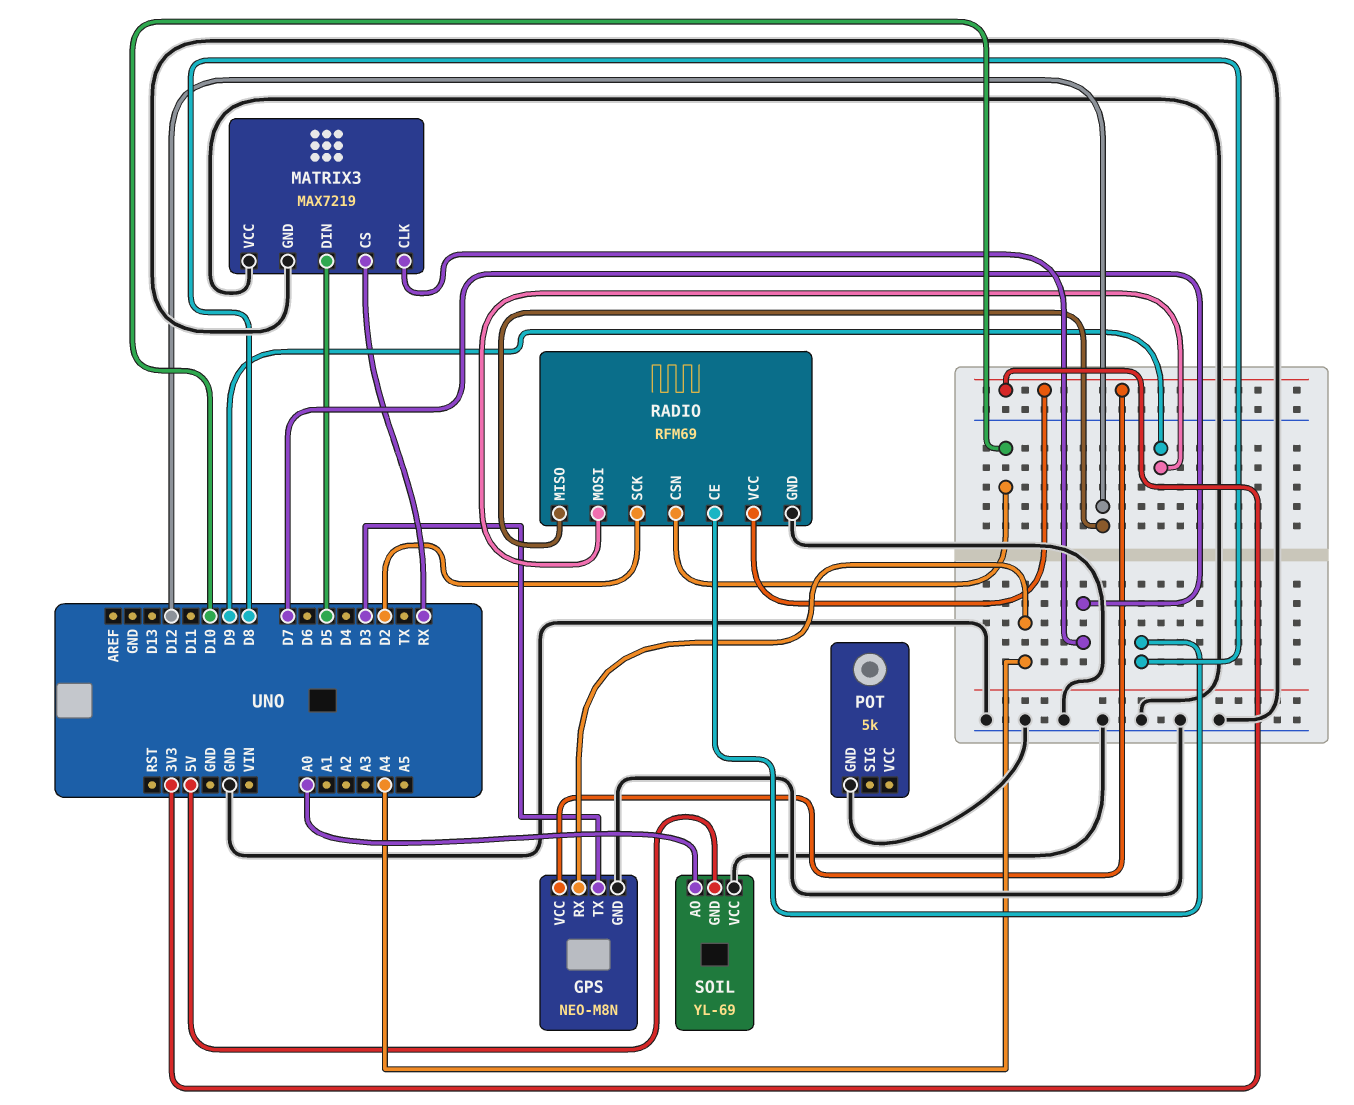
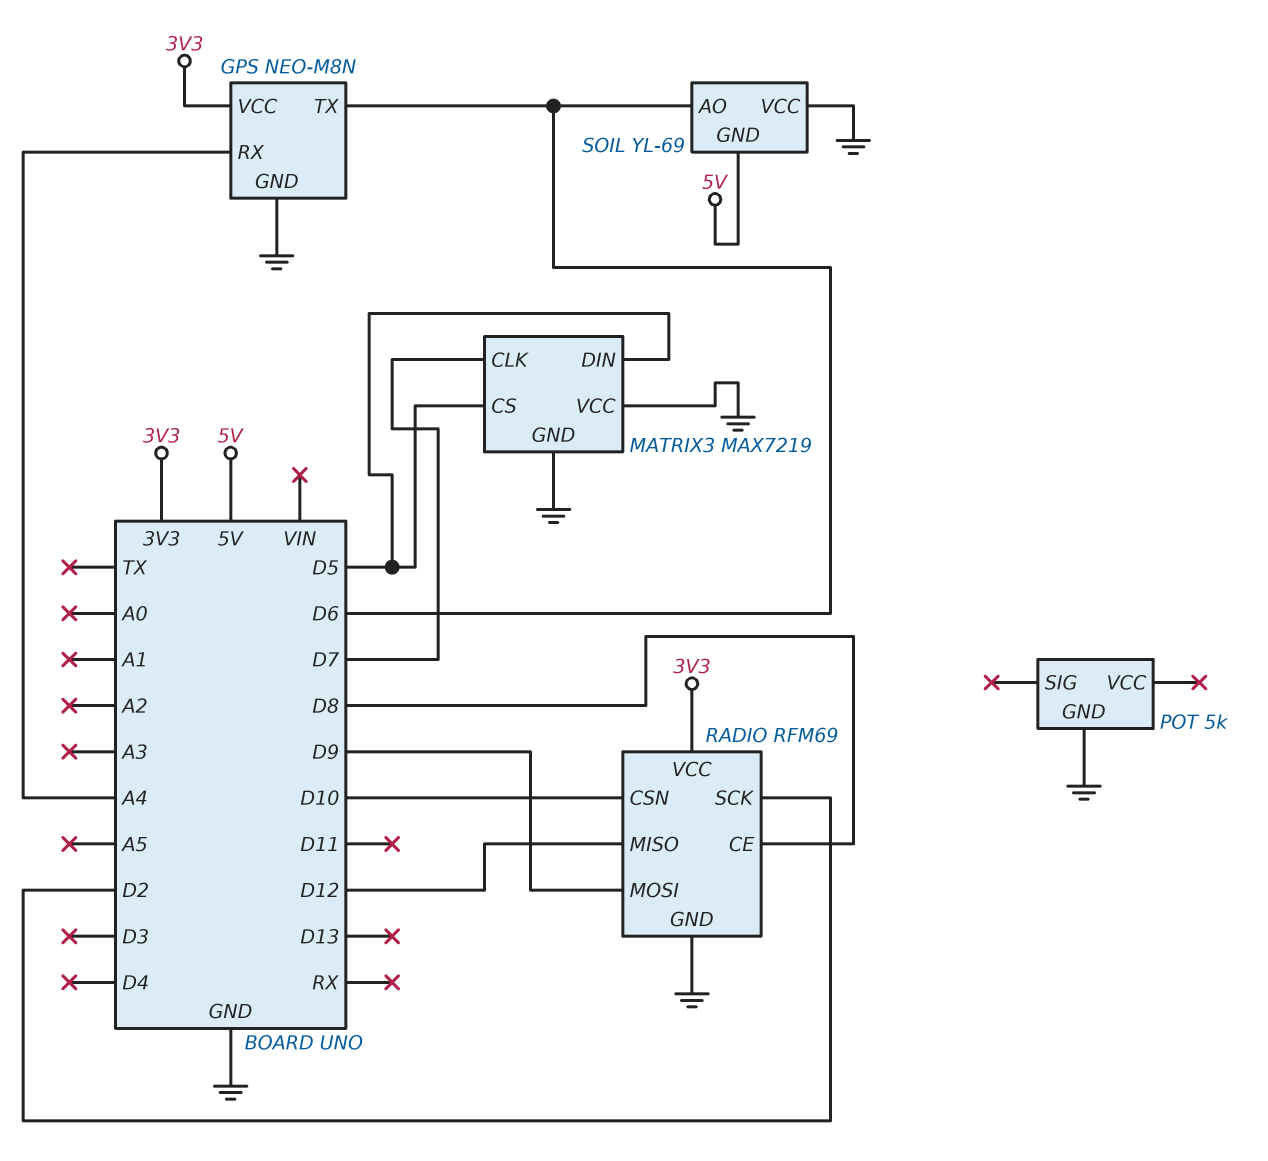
GPS pin TX: D3 -> D6
MATRIX3 pin CS: RX -> D5
SOIL pin AO: A0 -> D6

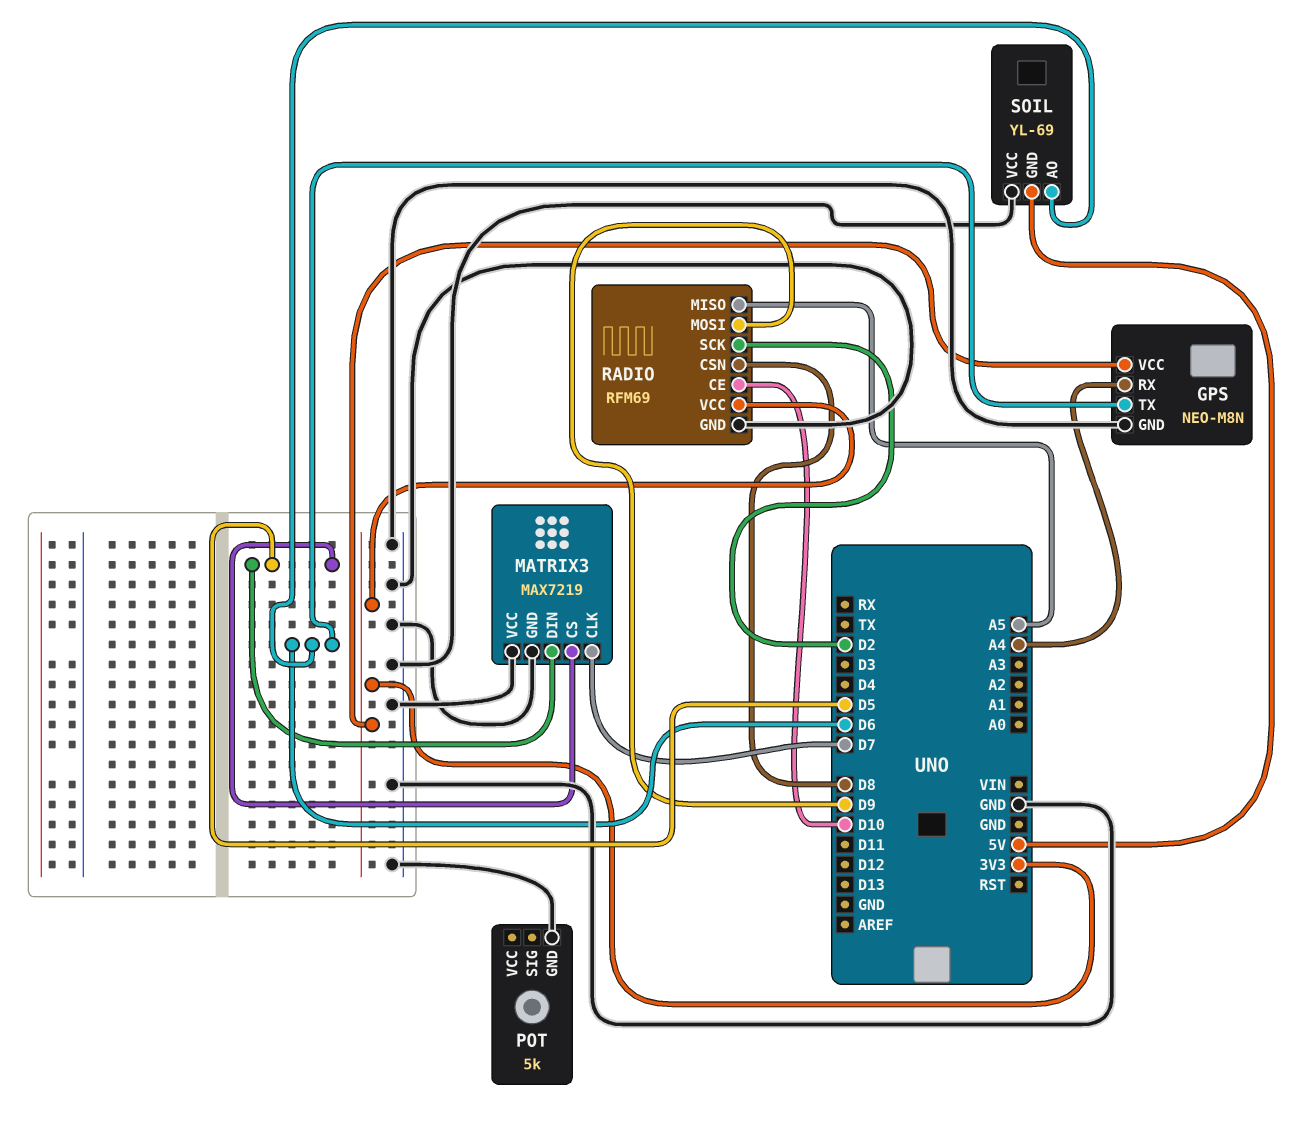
RADIO pin CE: D8 -> D10
RADIO pin CSN: D10 -> D8
RADIO pin MISO: D12 -> A5

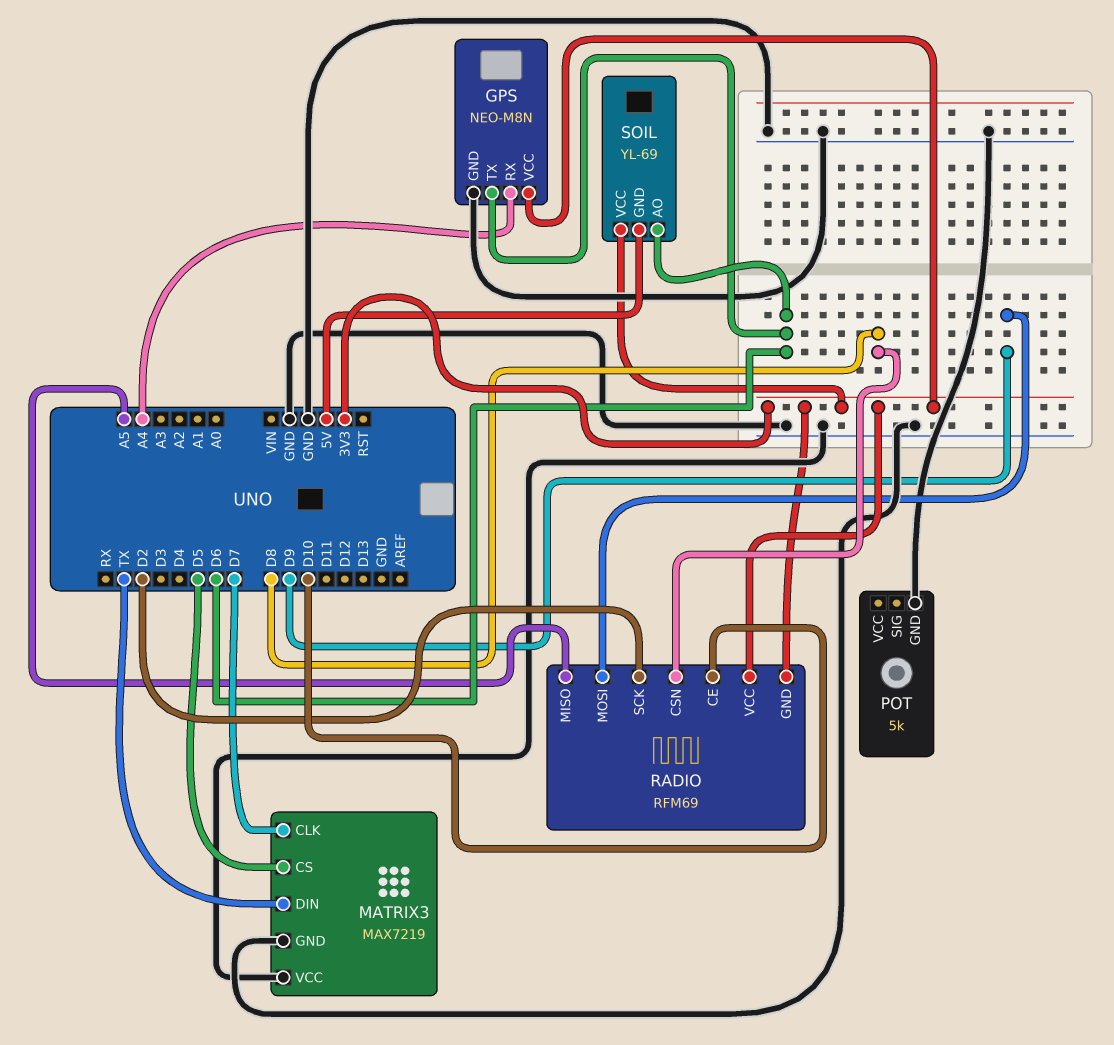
MATRIX3 pin DIN: D5 -> TX
RADIO pin GND: GND -> 3V3
SOIL pin VCC: GND -> 3V3

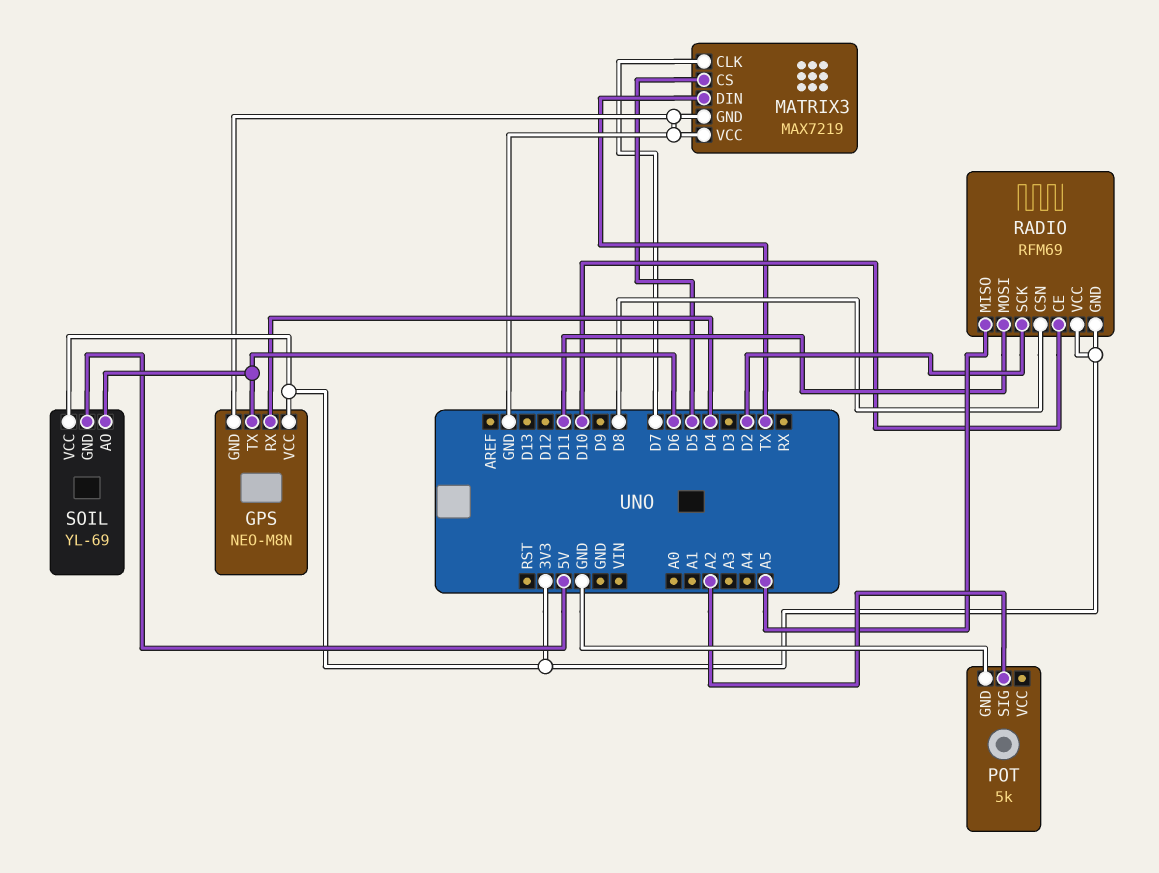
GPS pin RX: A4 -> D4
POT pin SIG: none -> A2
RADIO pin MOSI: D9 -> D11

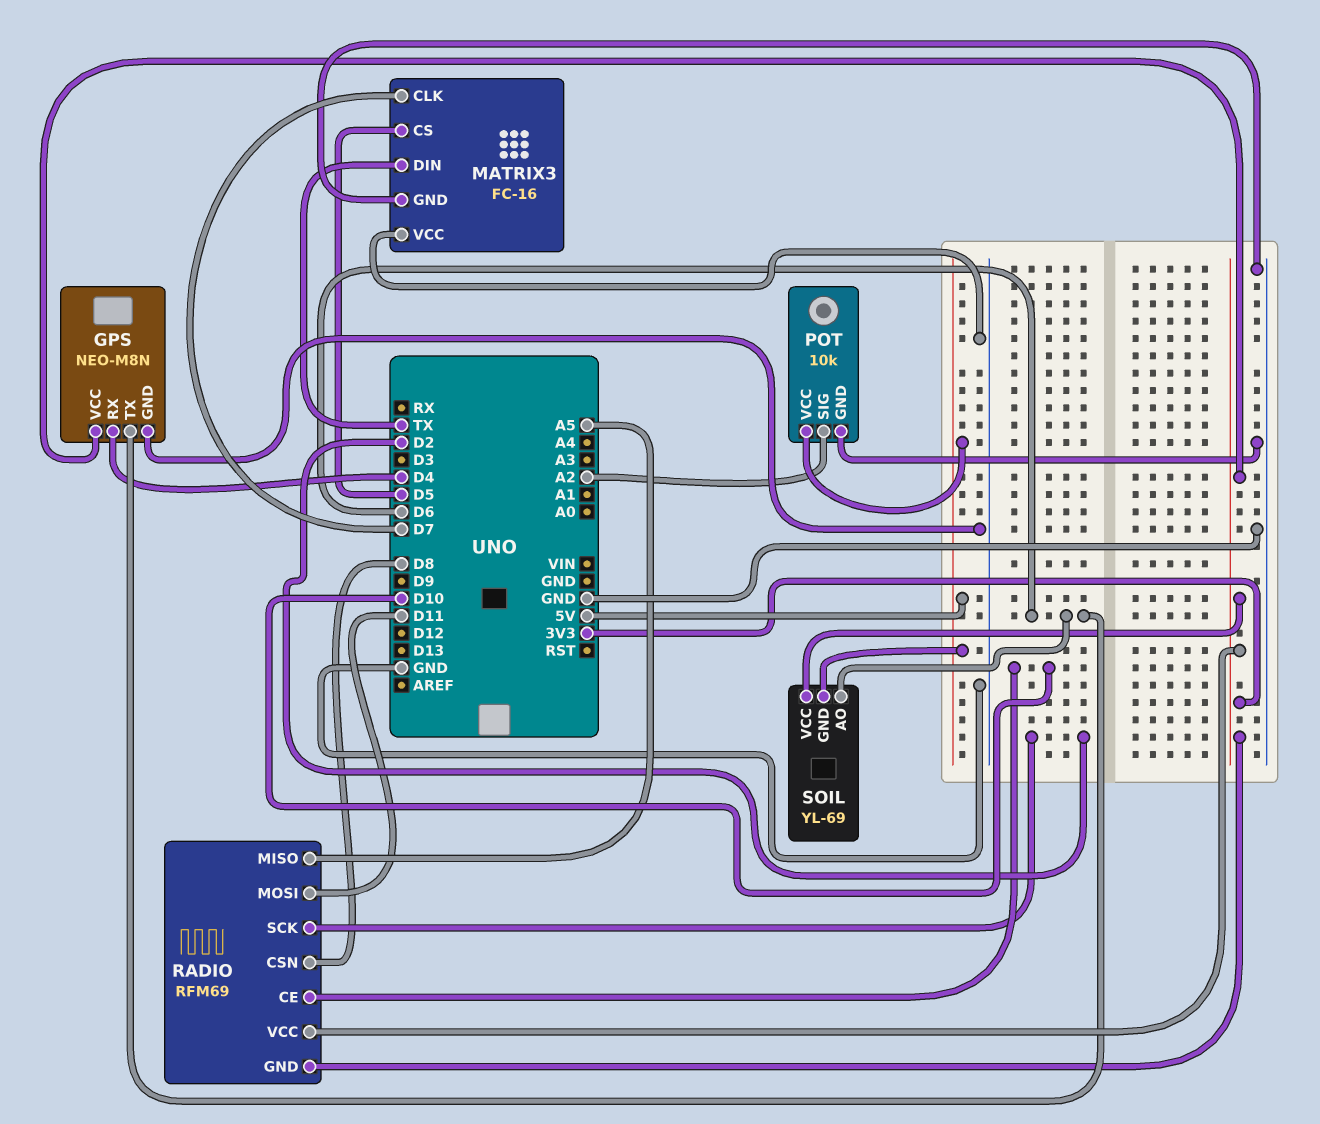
MATRIX3: MAX7219 -> FC-16
POT: 5k -> 10k
POT pin VCC: none -> 5V

